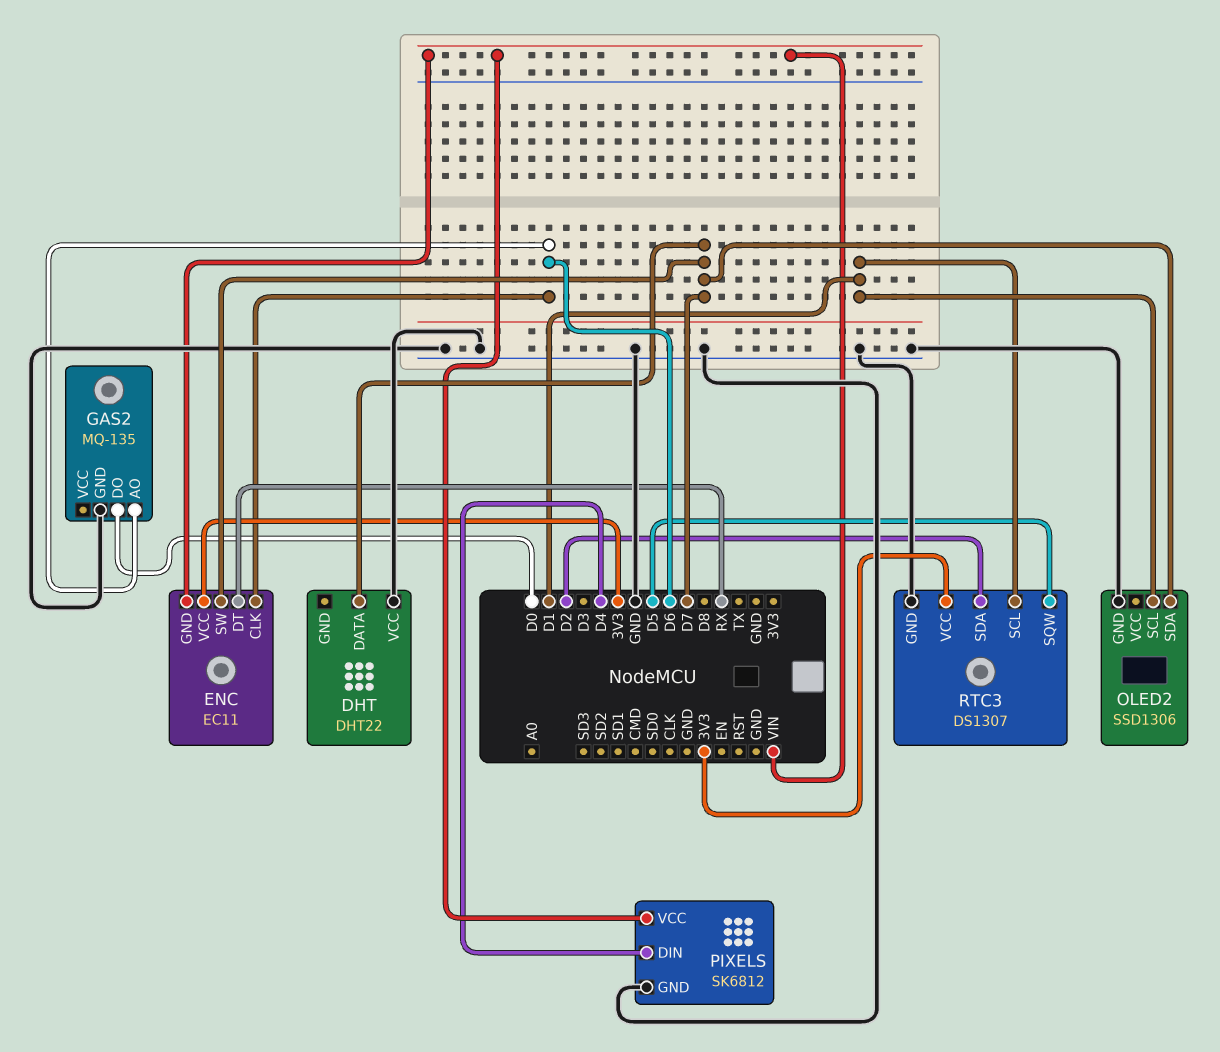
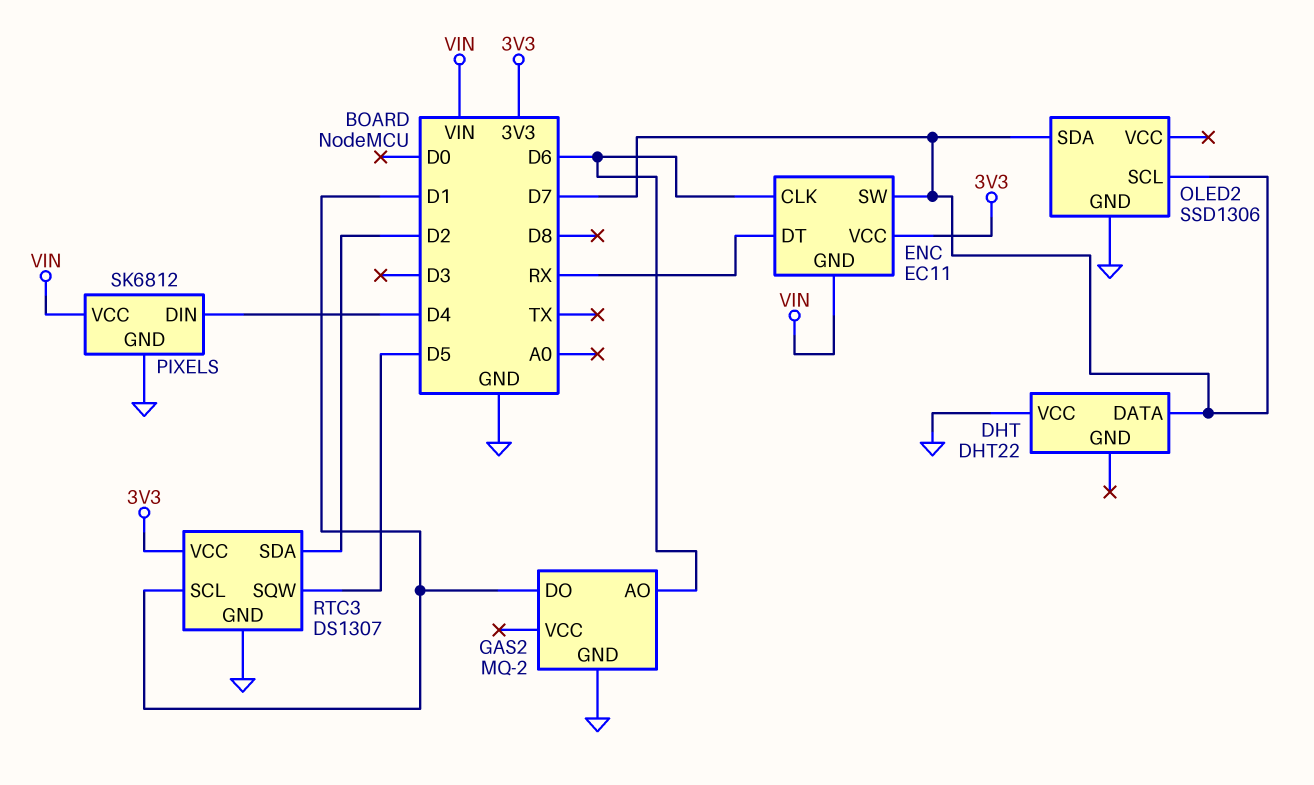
GAS2: MQ-135 -> MQ-2
GAS2 pin DO: D0 -> D1
OLED2 pin SCL: D1 -> D7

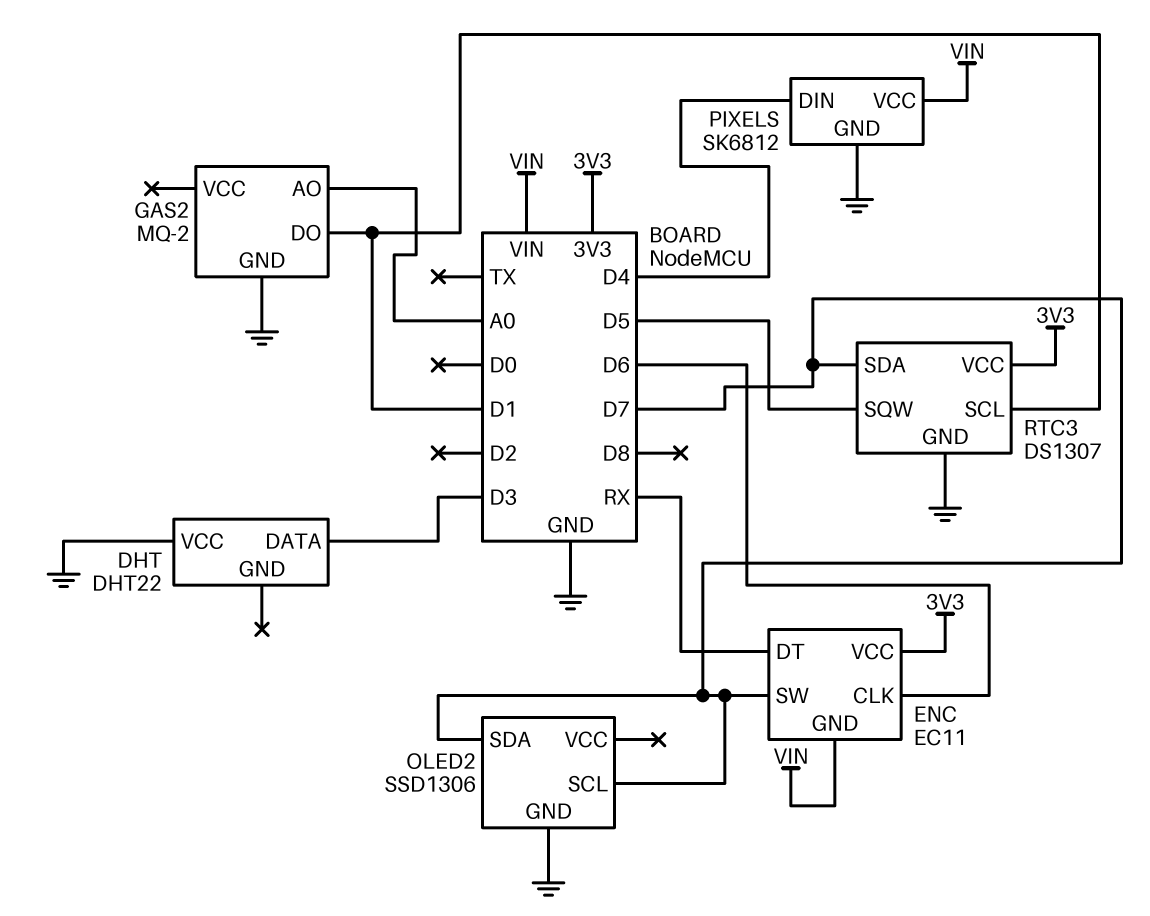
DHT pin DATA: D7 -> D3
GAS2 pin AO: D6 -> A0
RTC3 pin SDA: D2 -> D7

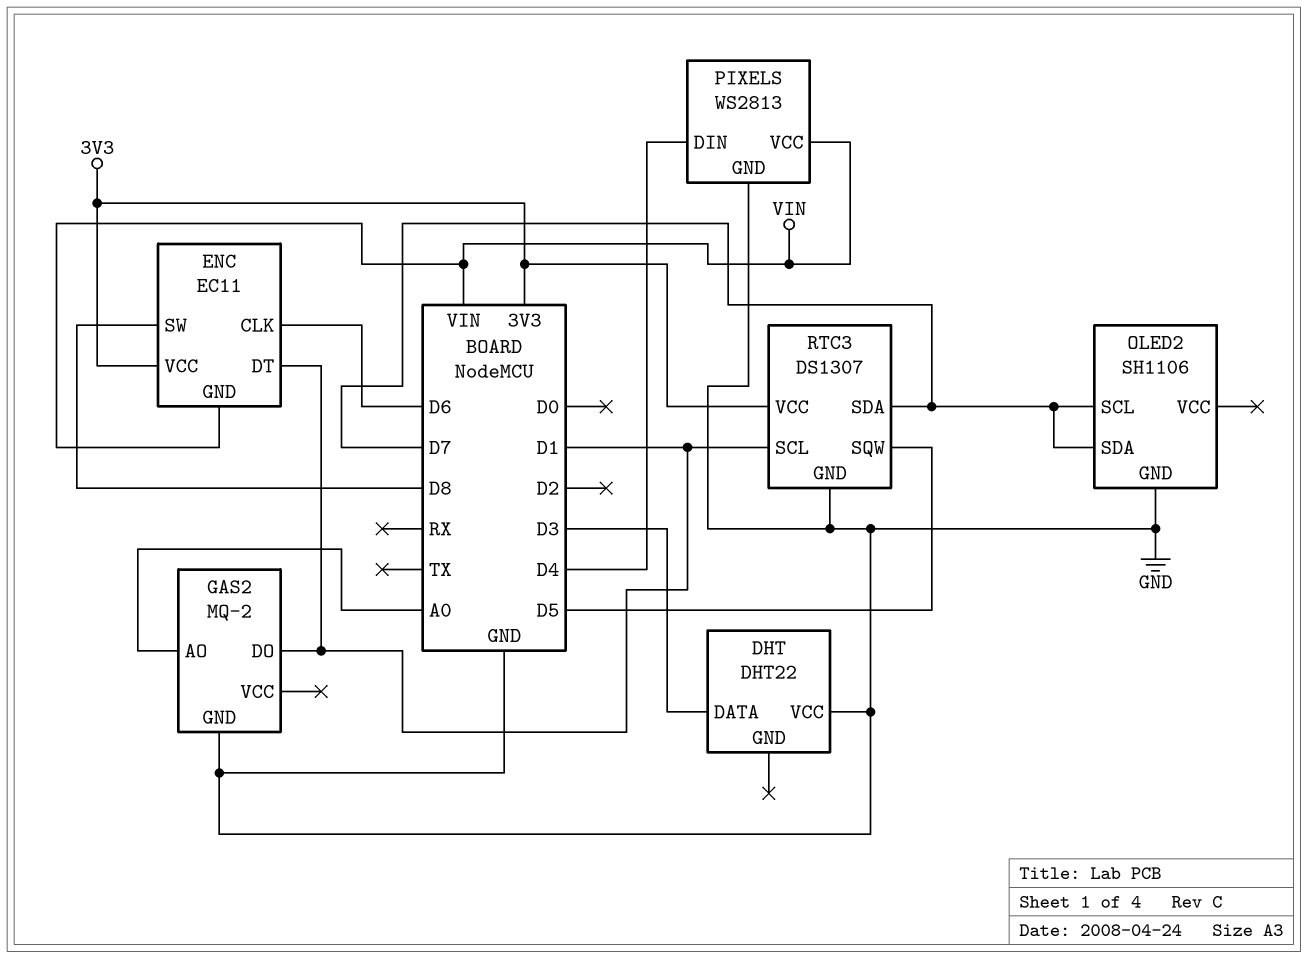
ENC pin DT: RX -> D1
ENC pin SW: D7 -> D8
OLED2: SSD1306 -> SH1106
PIXELS: SK6812 -> WS2813

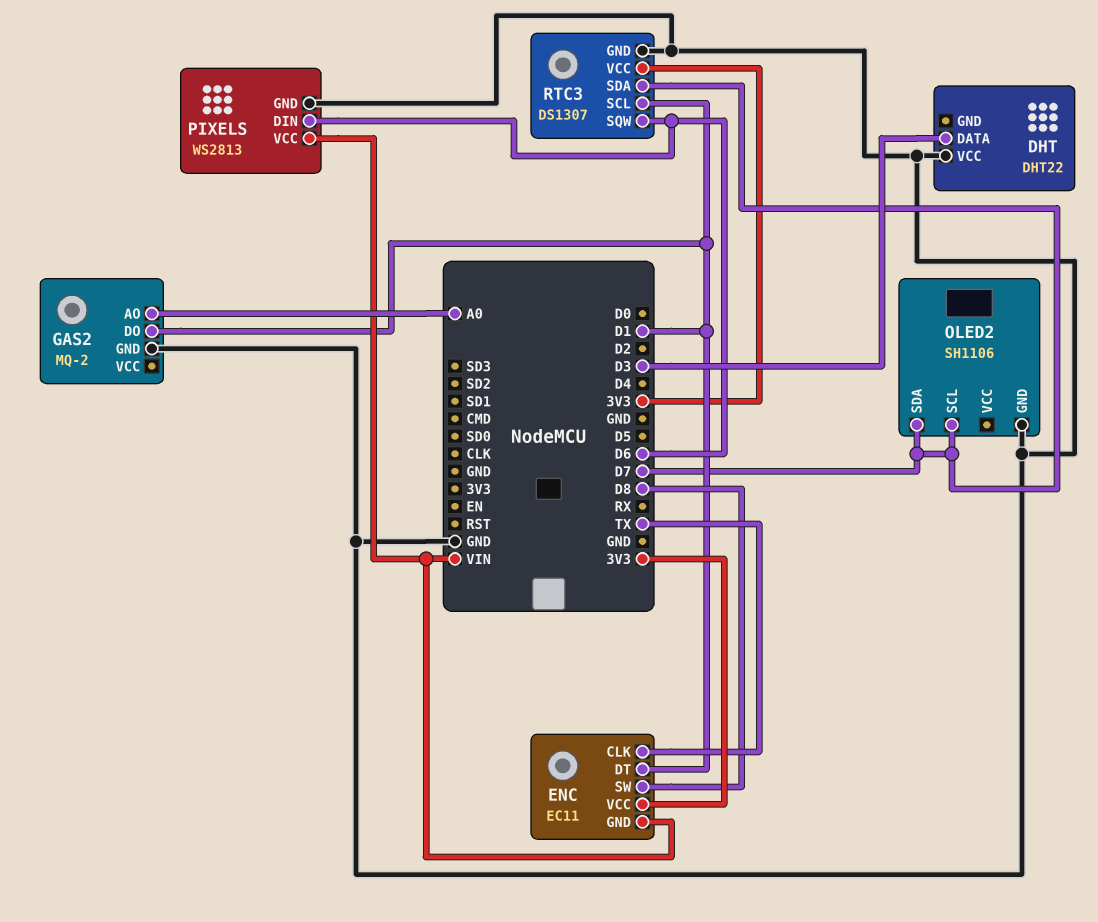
ENC pin CLK: D6 -> TX
PIXELS pin DIN: D4 -> D6
RTC3 pin SQW: D5 -> D6

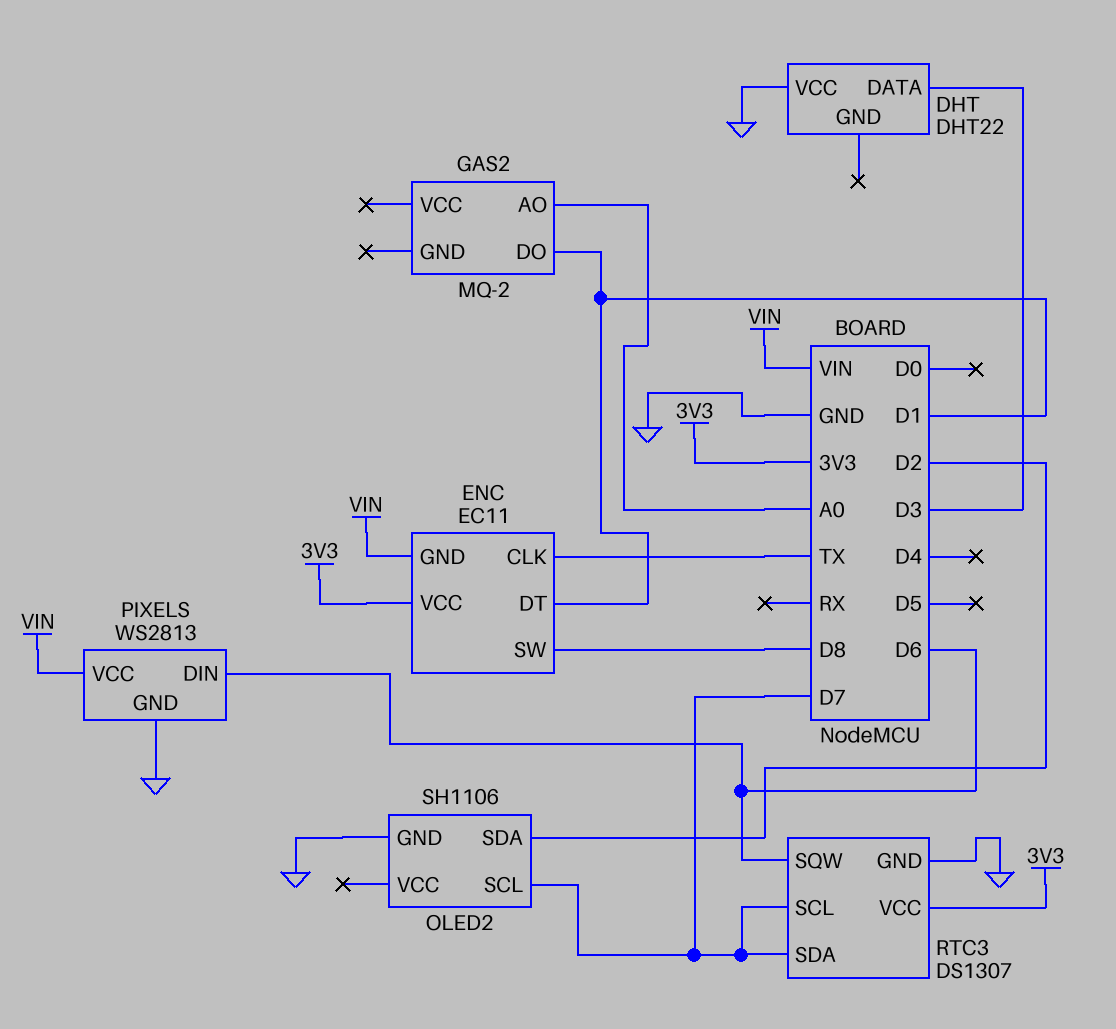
GAS2 pin GND: GND -> none
OLED2 pin SDA: D7 -> D2
RTC3 pin SCL: D1 -> D7

